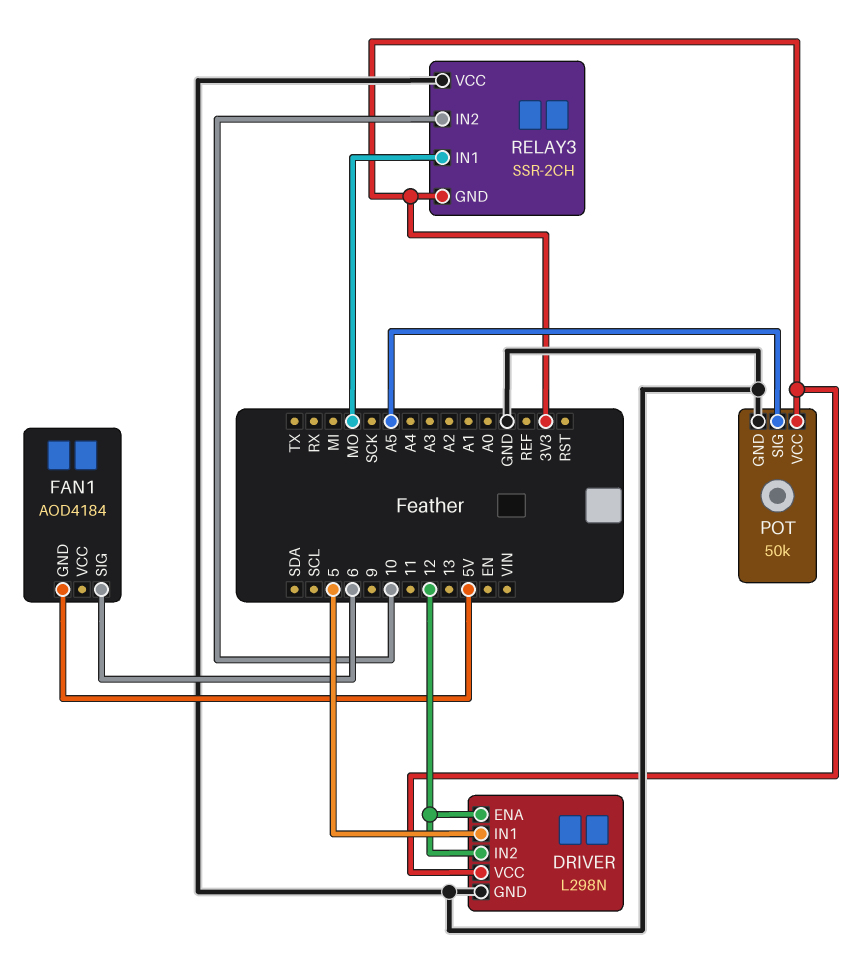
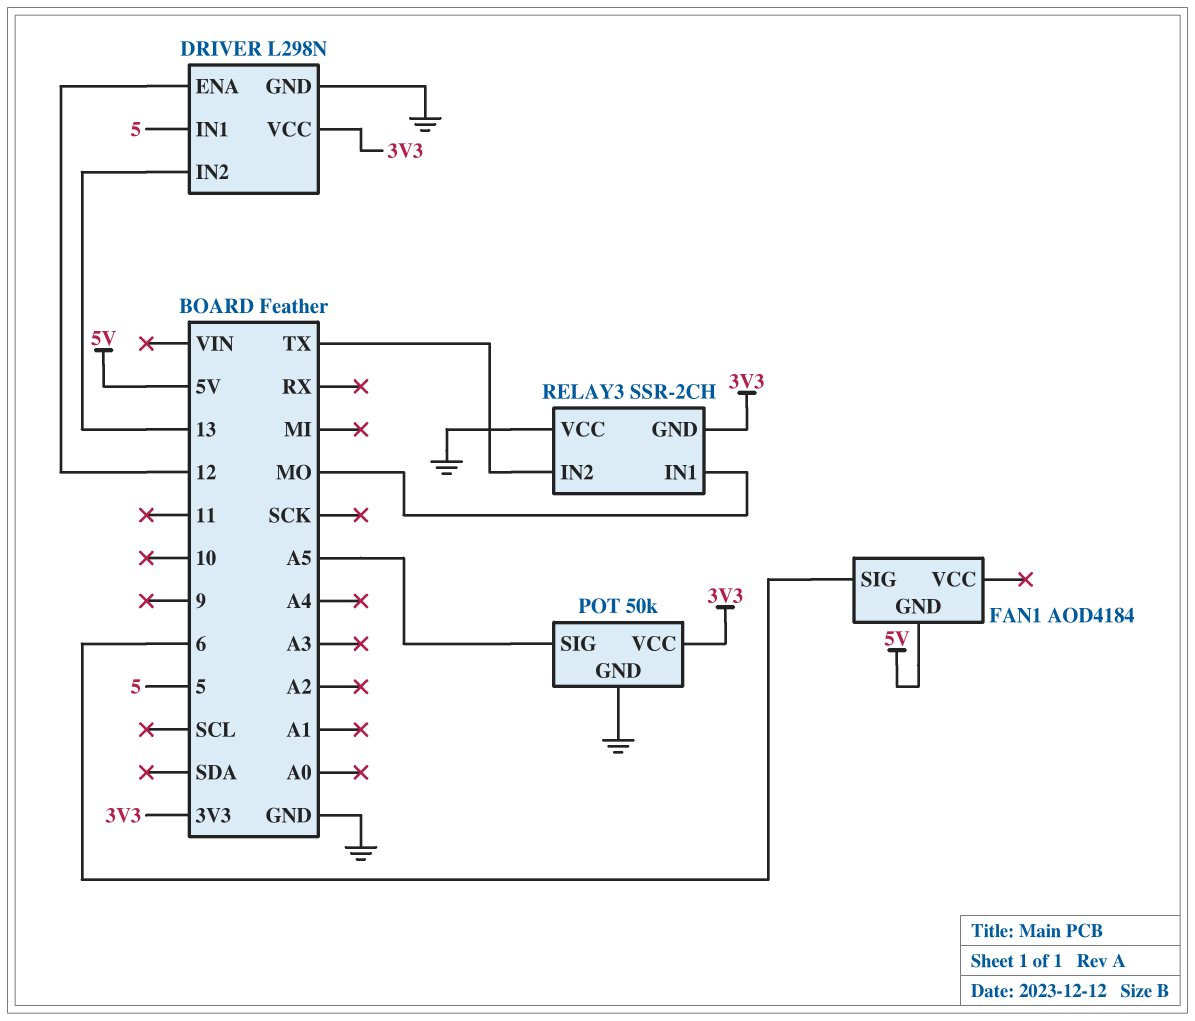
DRIVER pin IN2: 12 -> 13
RELAY3 pin IN2: 10 -> TX

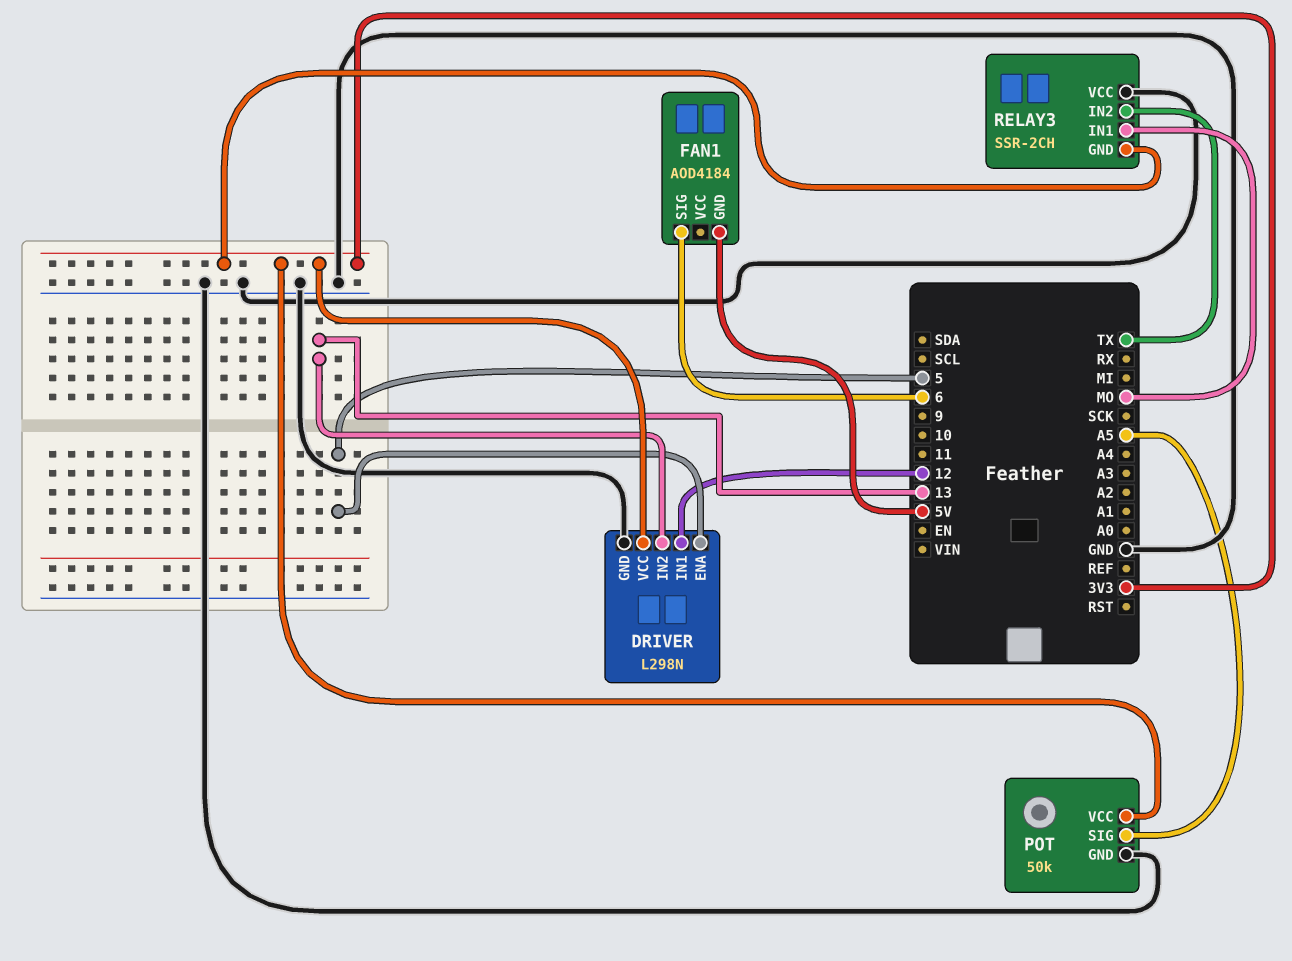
DRIVER pin ENA: 12 -> 5
DRIVER pin IN1: 5 -> 12

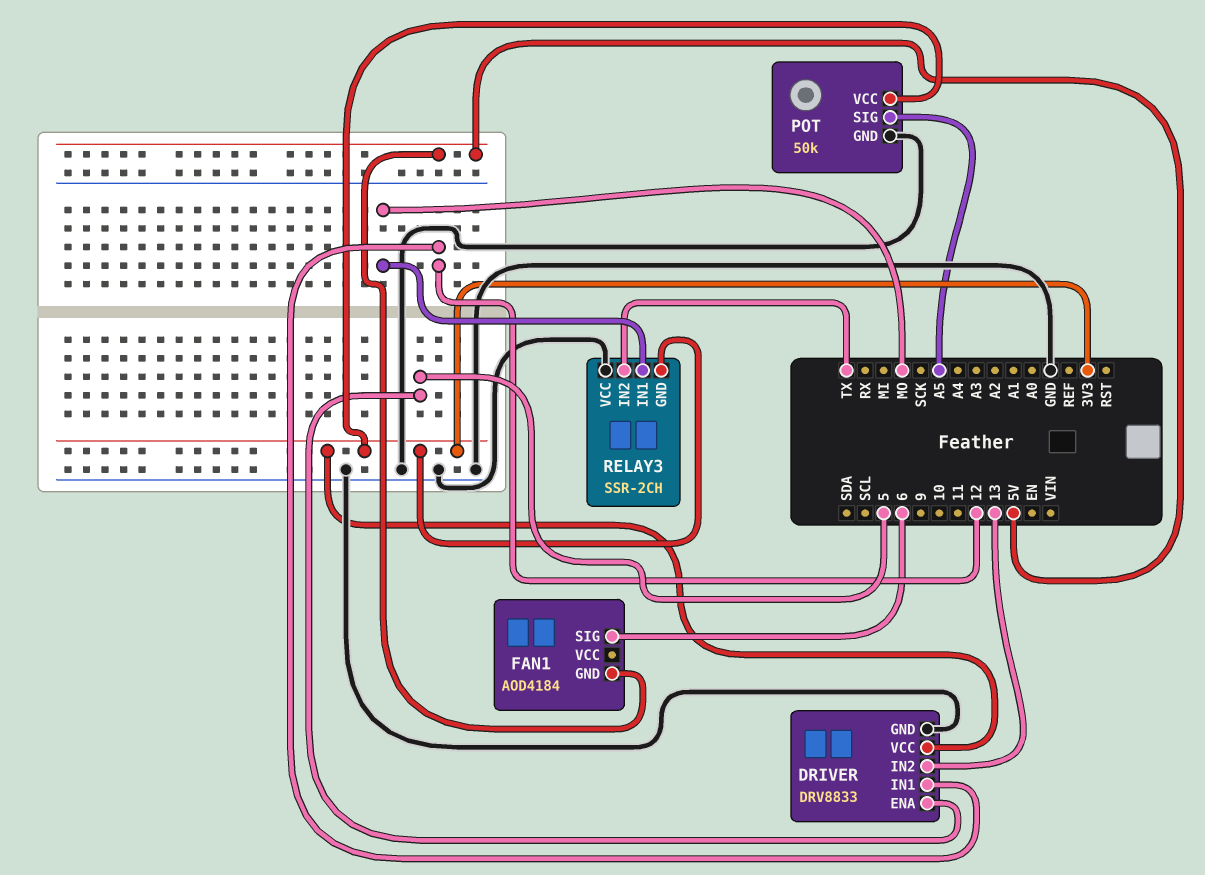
DRIVER: L298N -> DRV8833

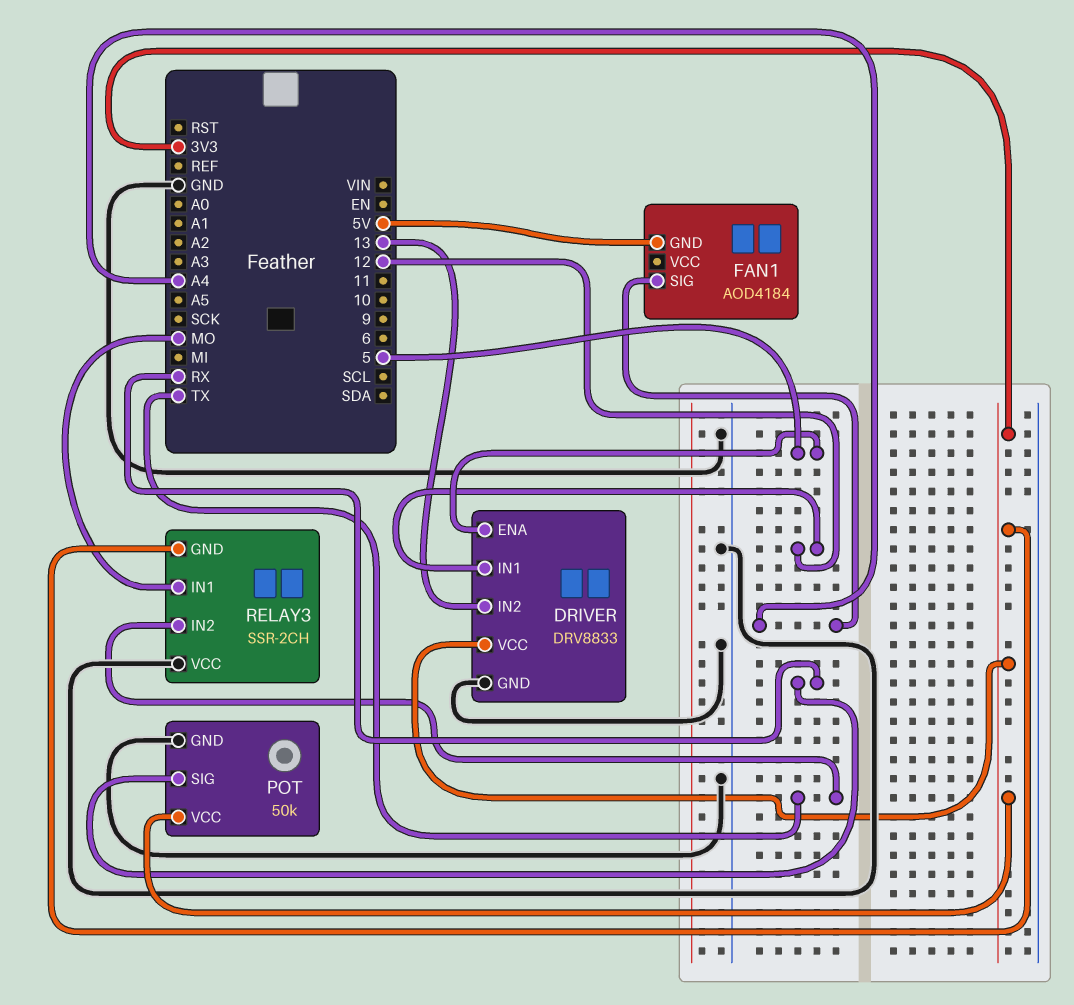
FAN1 pin SIG: 6 -> A4
POT pin SIG: A5 -> RX

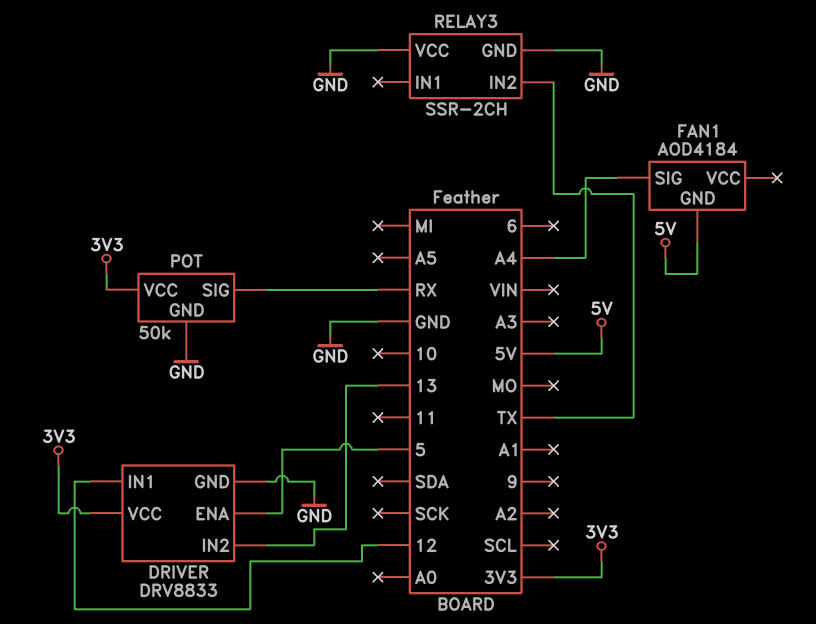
RELAY3 pin GND: 3V3 -> GND
RELAY3 pin IN1: MO -> none

